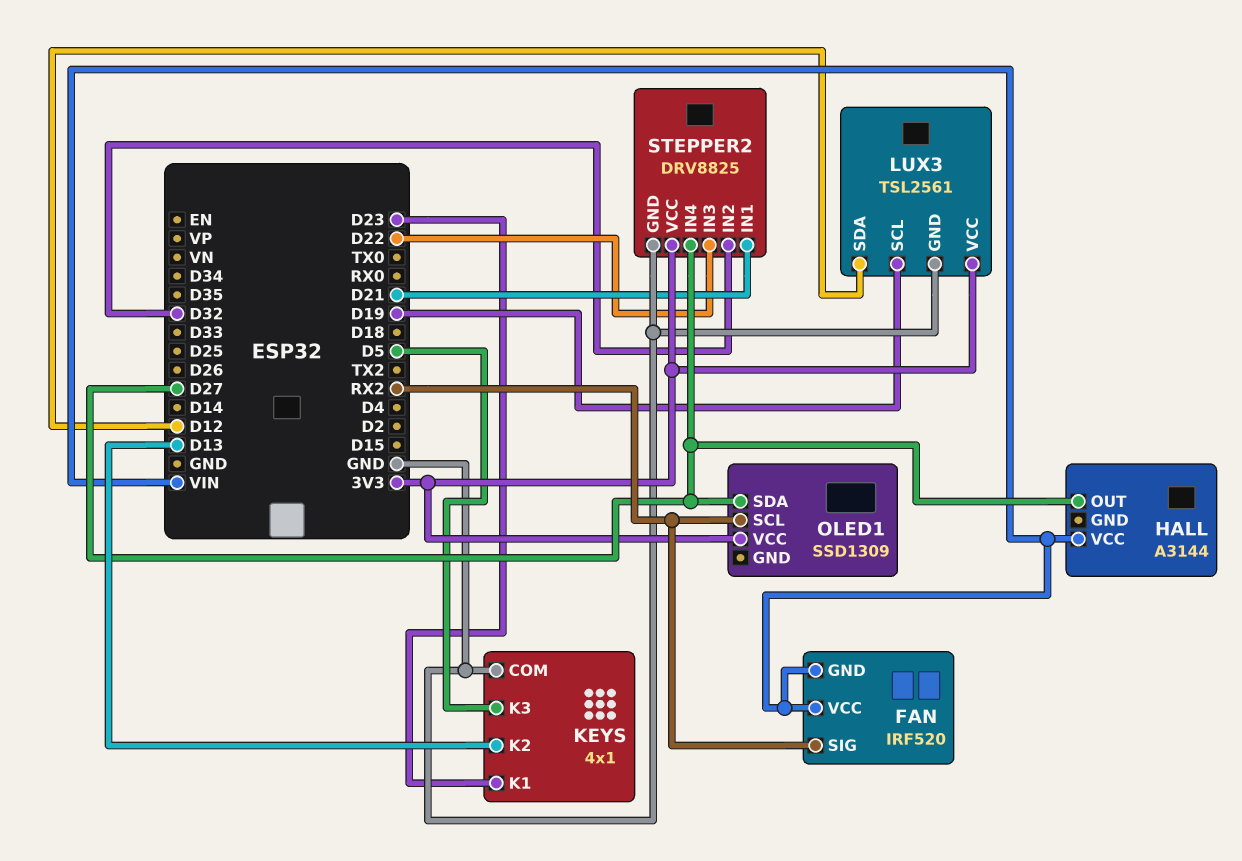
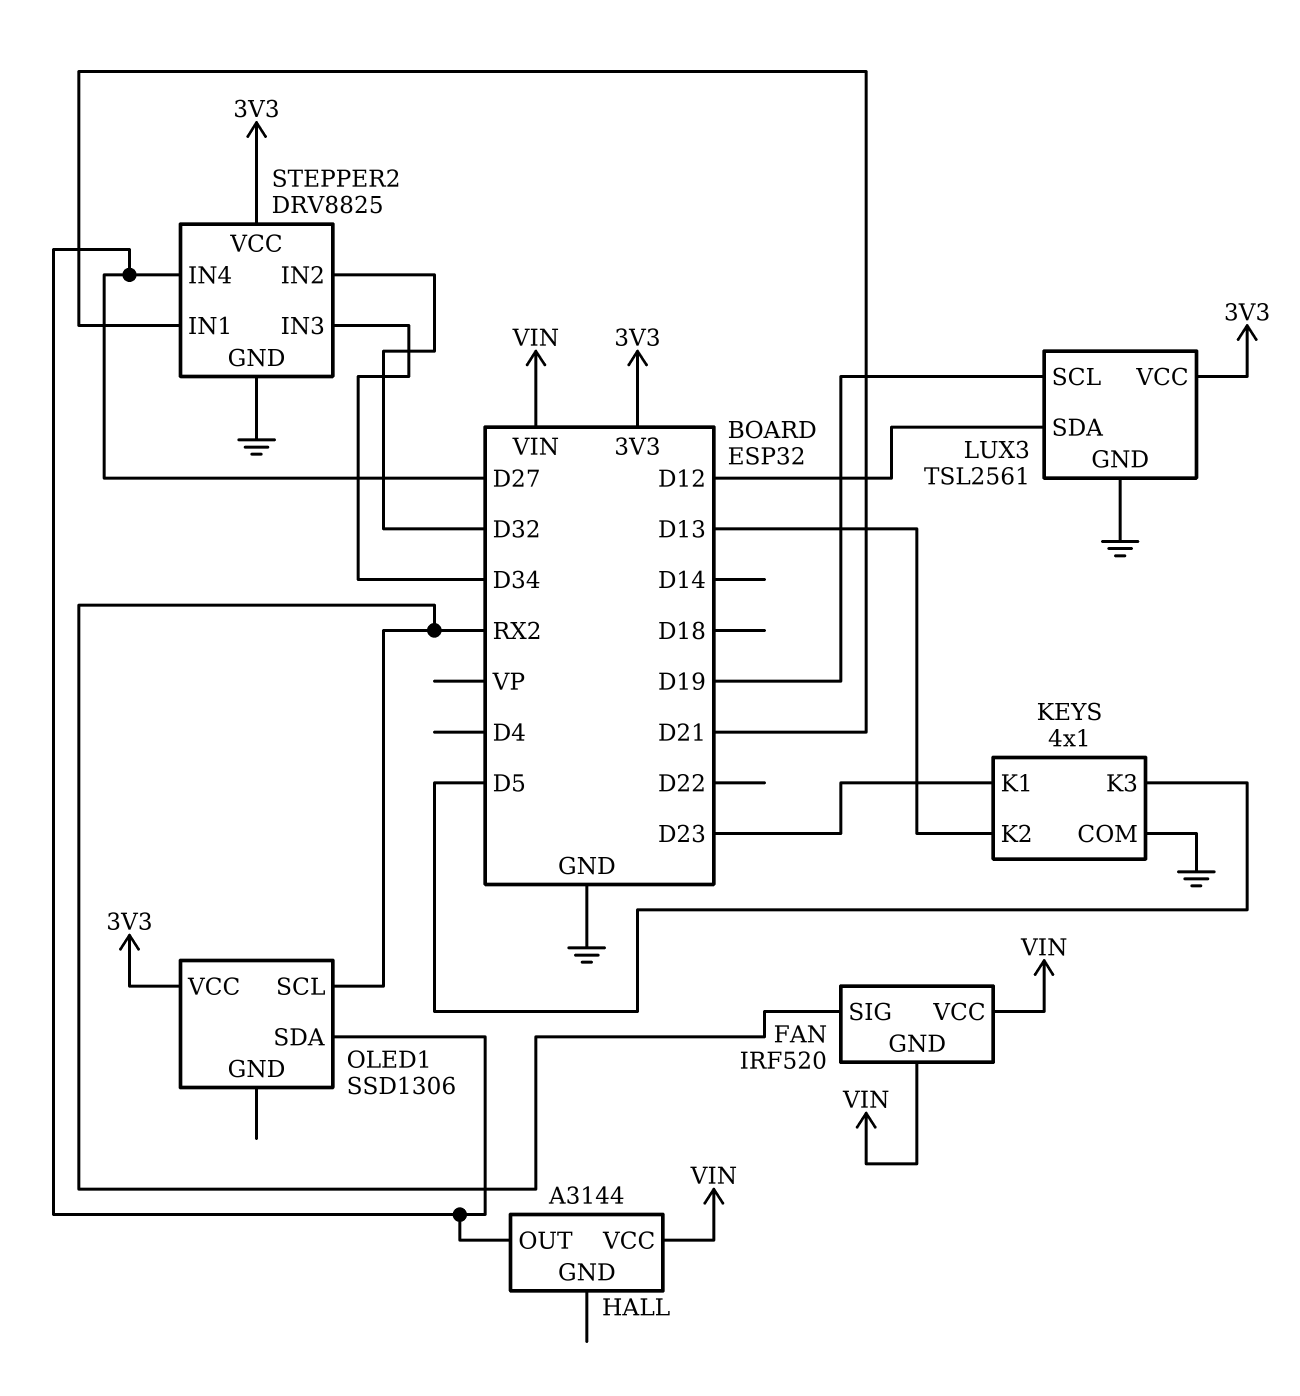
OLED1: SSD1309 -> SSD1306
STEPPER2 pin IN3: D22 -> D34

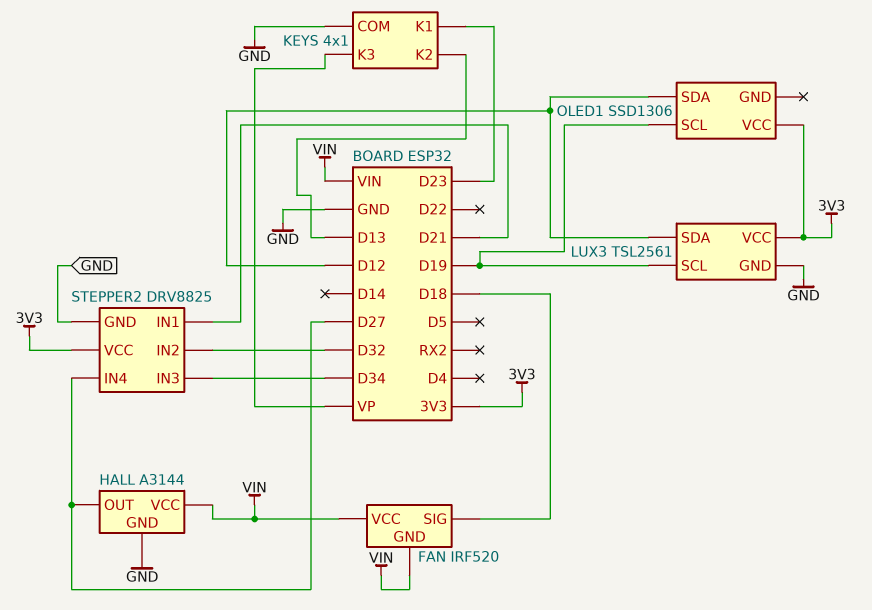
FAN pin SIG: RX2 -> D18
HALL pin GND: none -> GND
KEYS pin K3: D5 -> VP
OLED1 pin SCL: RX2 -> D19
OLED1 pin SDA: D27 -> D12

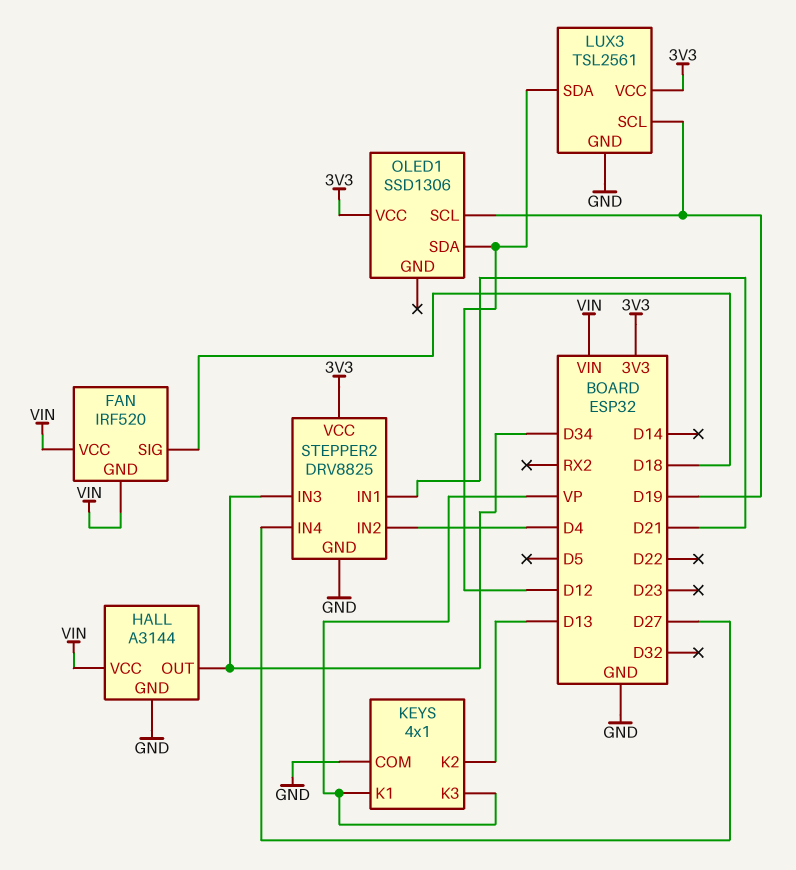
HALL pin OUT: D27 -> D34
KEYS pin K1: D23 -> VP
STEPPER2 pin IN2: D32 -> D4

